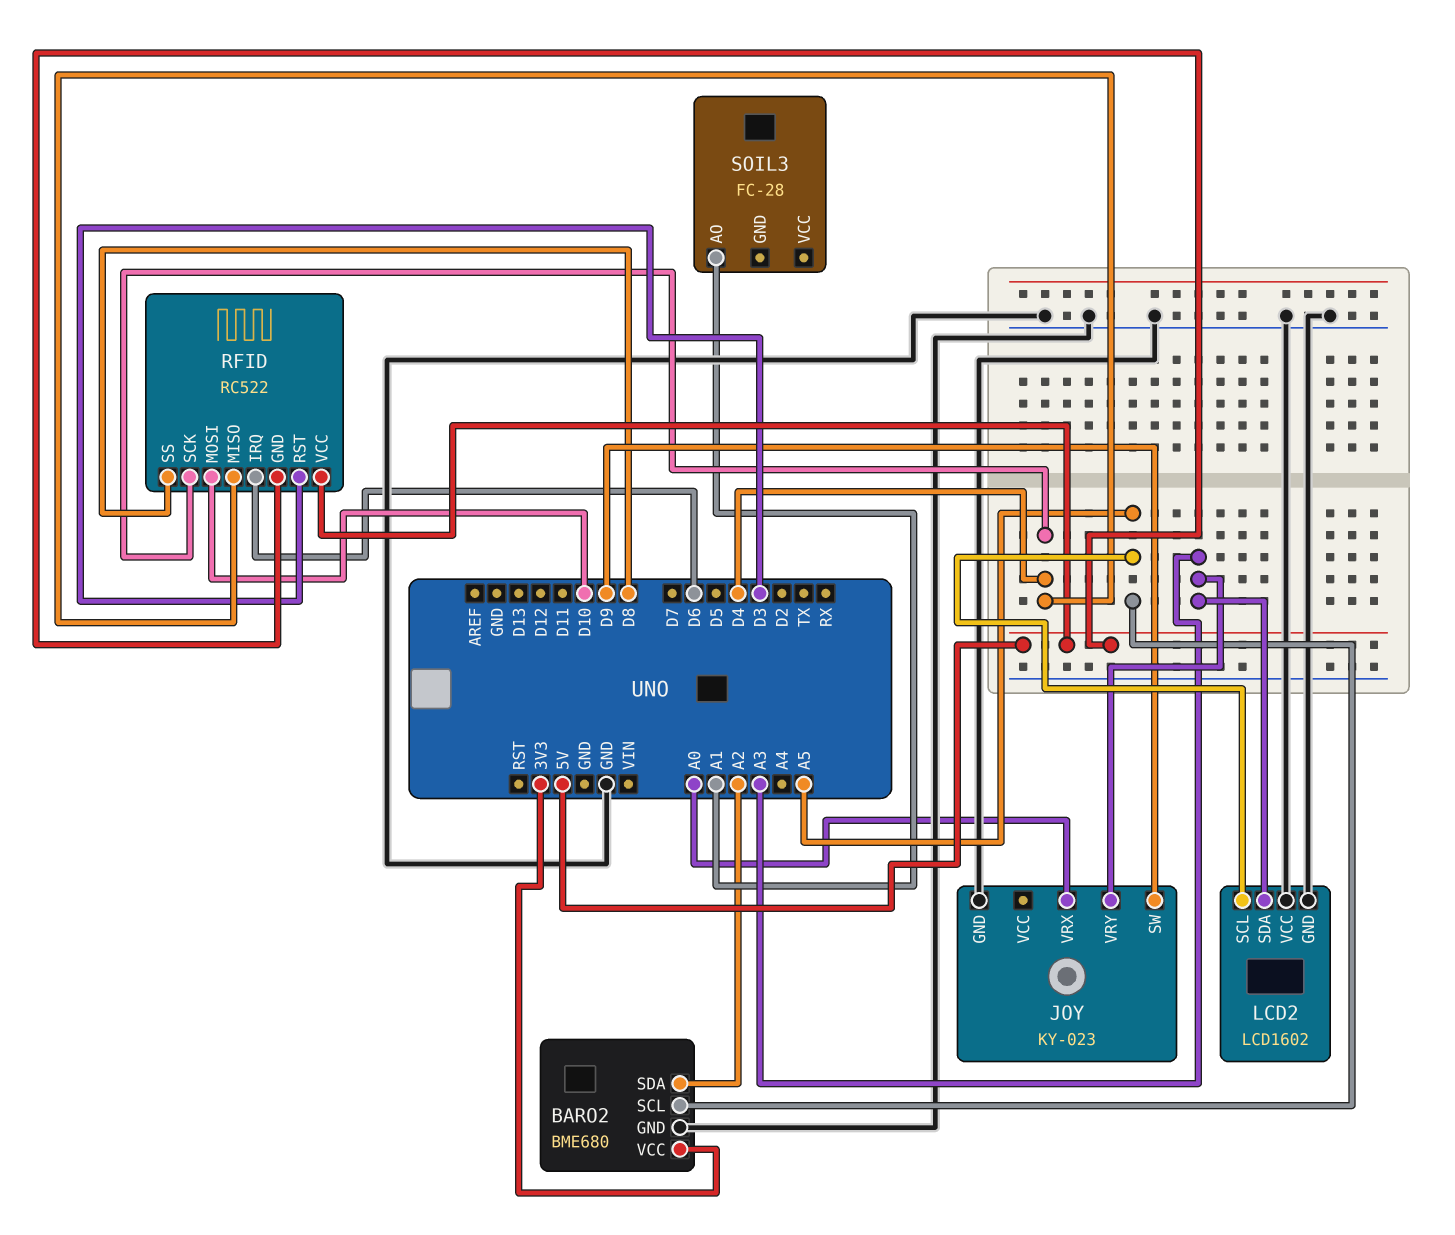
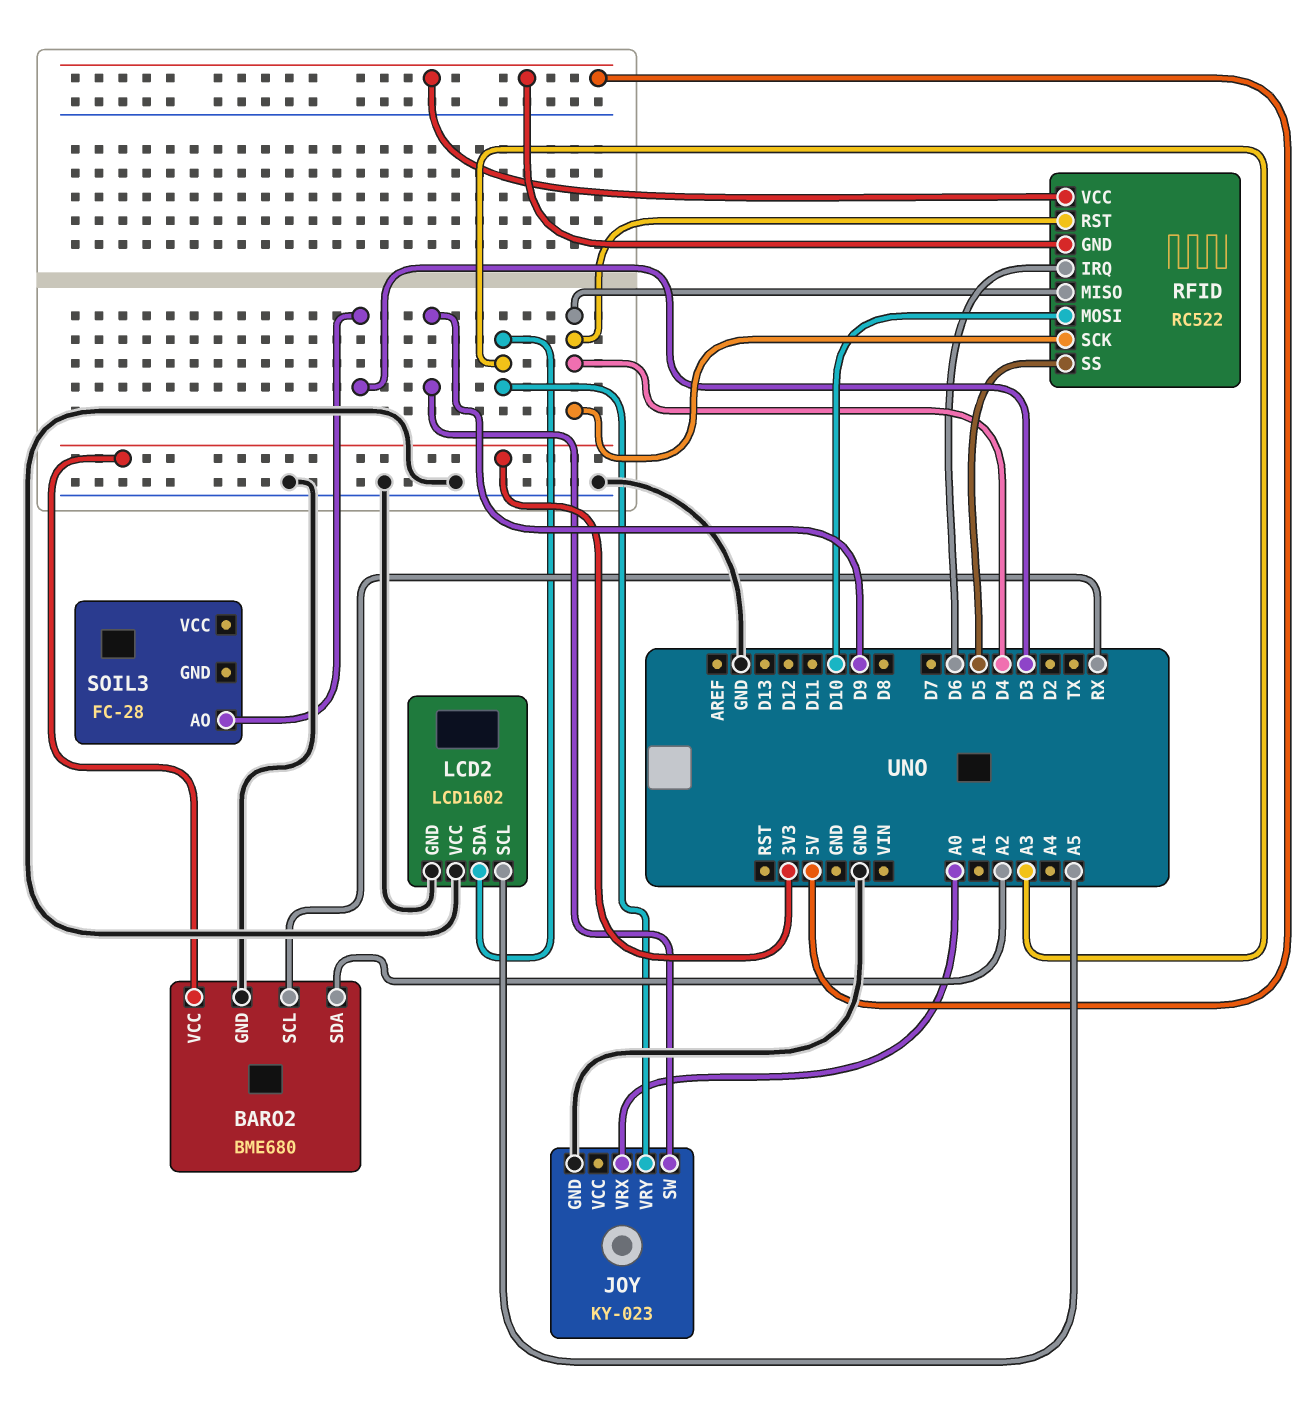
BARO2 pin SCL: A5 -> RX
RFID pin RST: D3 -> D4
RFID pin SS: D8 -> D5
SOIL3 pin AO: A1 -> D3

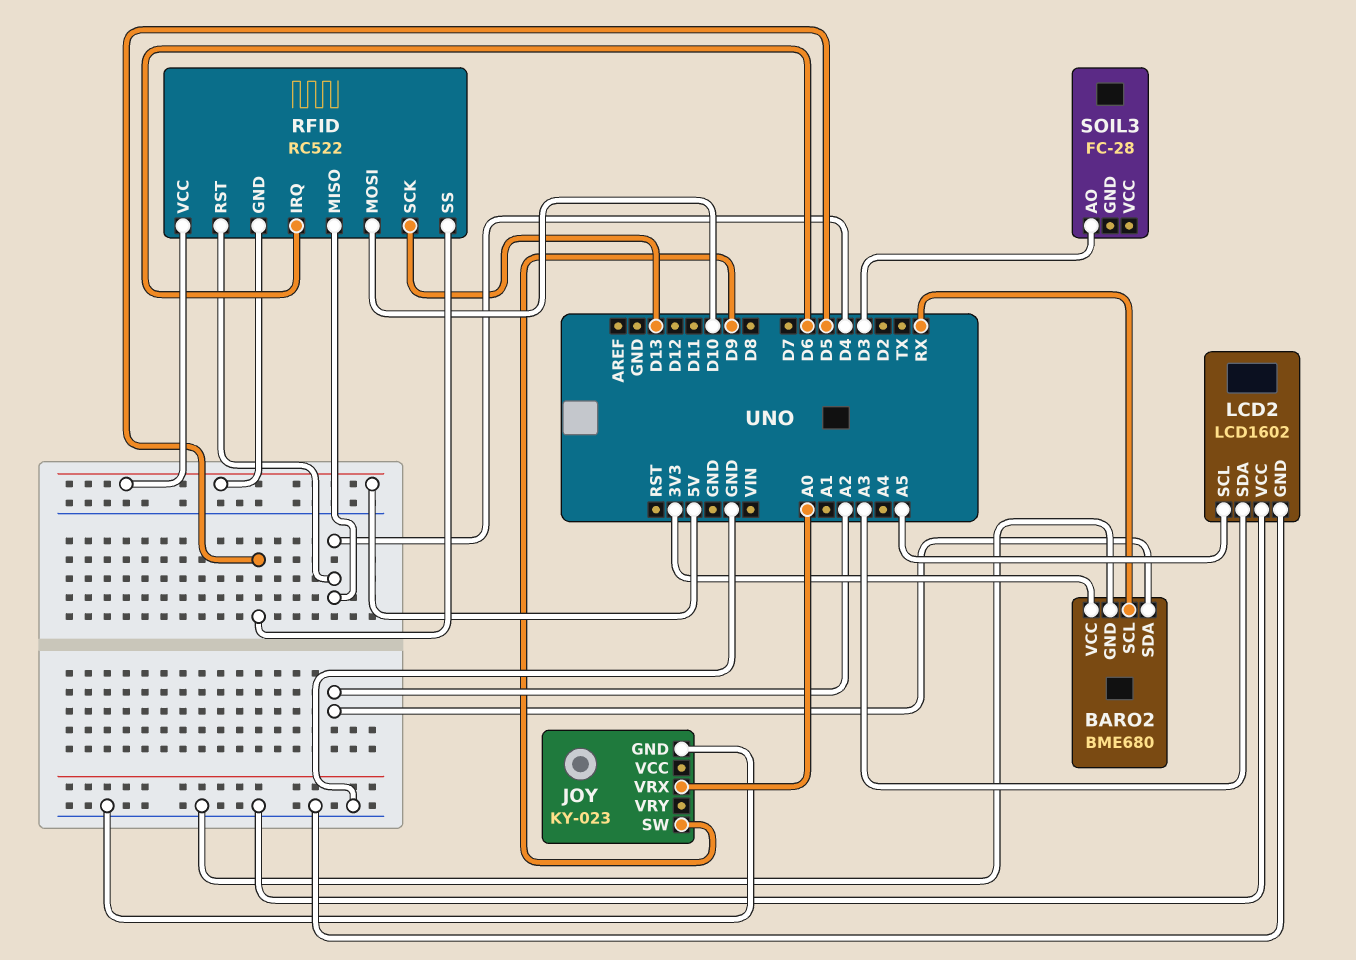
JOY pin VRY: A3 -> none
RFID pin SCK: D4 -> D13

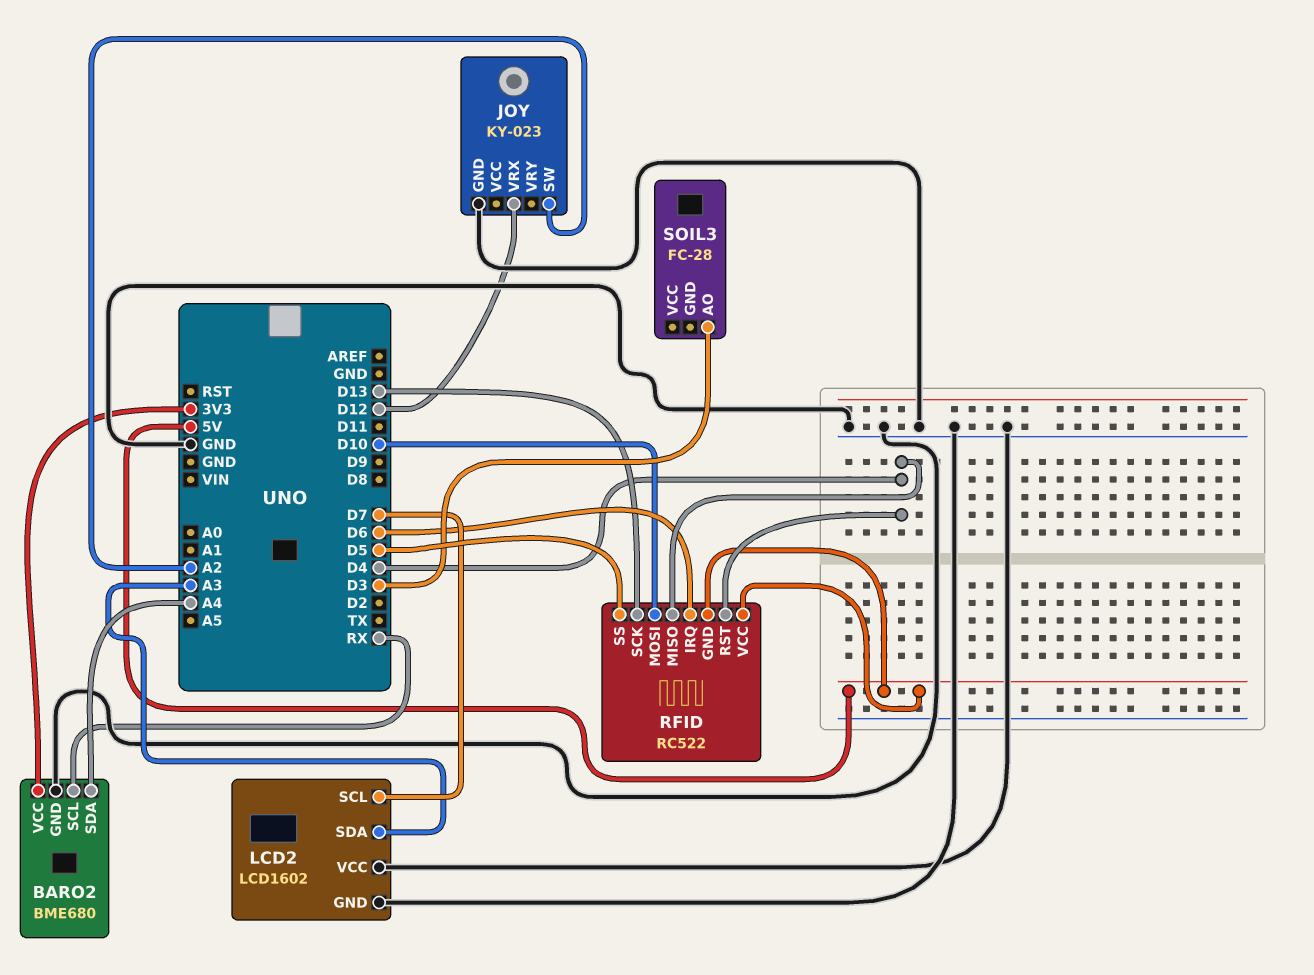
BARO2 pin SDA: A2 -> A4
JOY pin SW: D9 -> A2
JOY pin VRX: A0 -> D12
LCD2 pin SCL: A5 -> D7

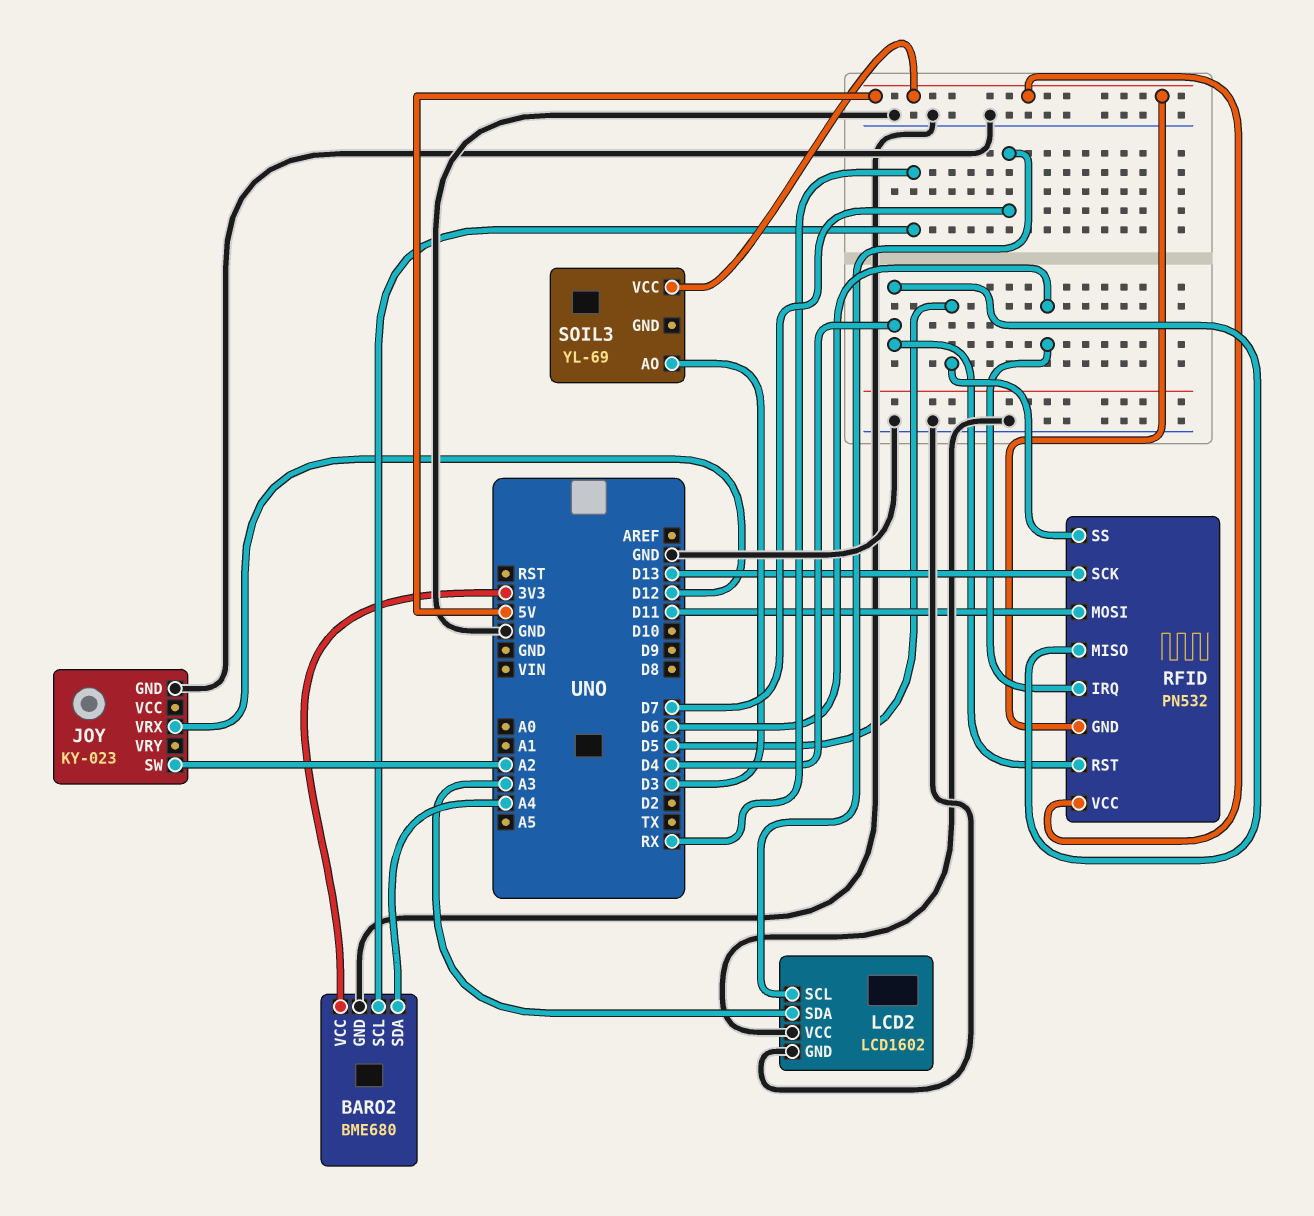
RFID: RC522 -> PN532
RFID pin MOSI: D10 -> D11
SOIL3: FC-28 -> YL-69
SOIL3 pin VCC: none -> 5V

